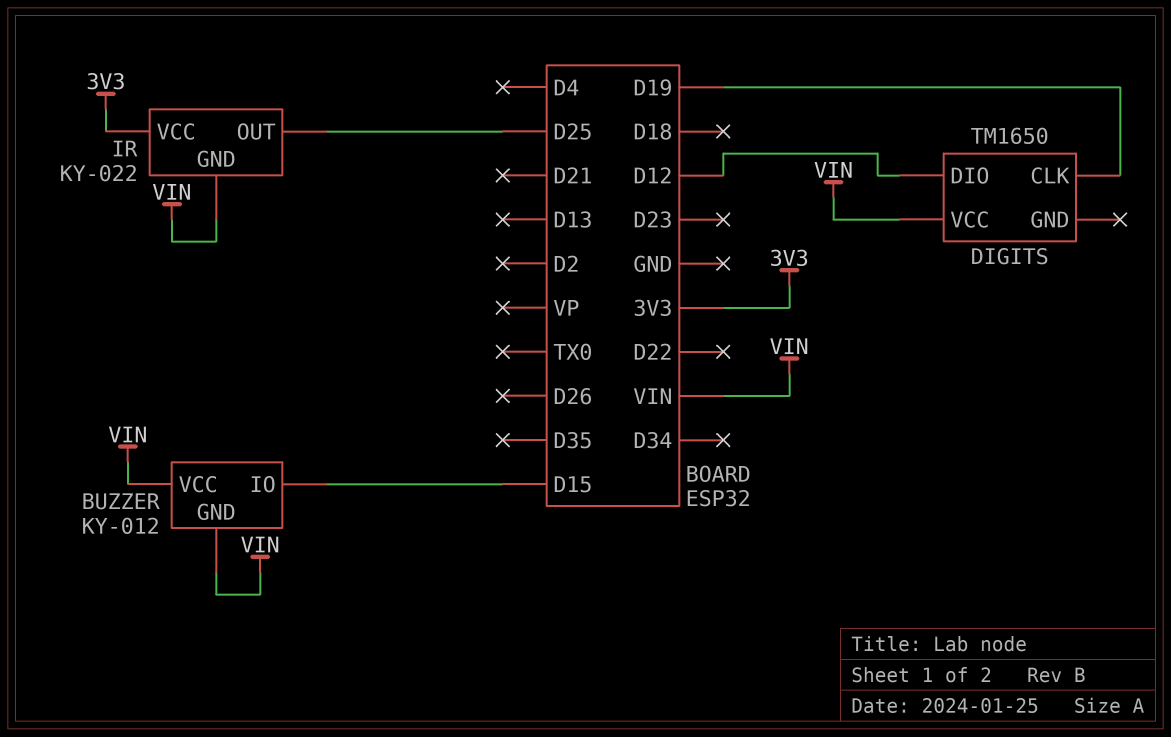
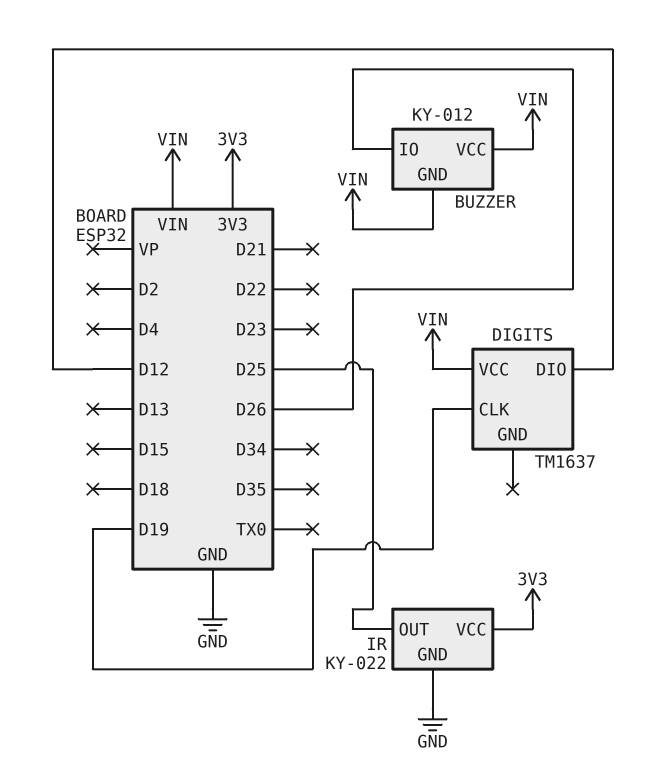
BUZZER pin IO: D15 -> D26
DIGITS: TM1650 -> TM1637
IR pin GND: VIN -> GND

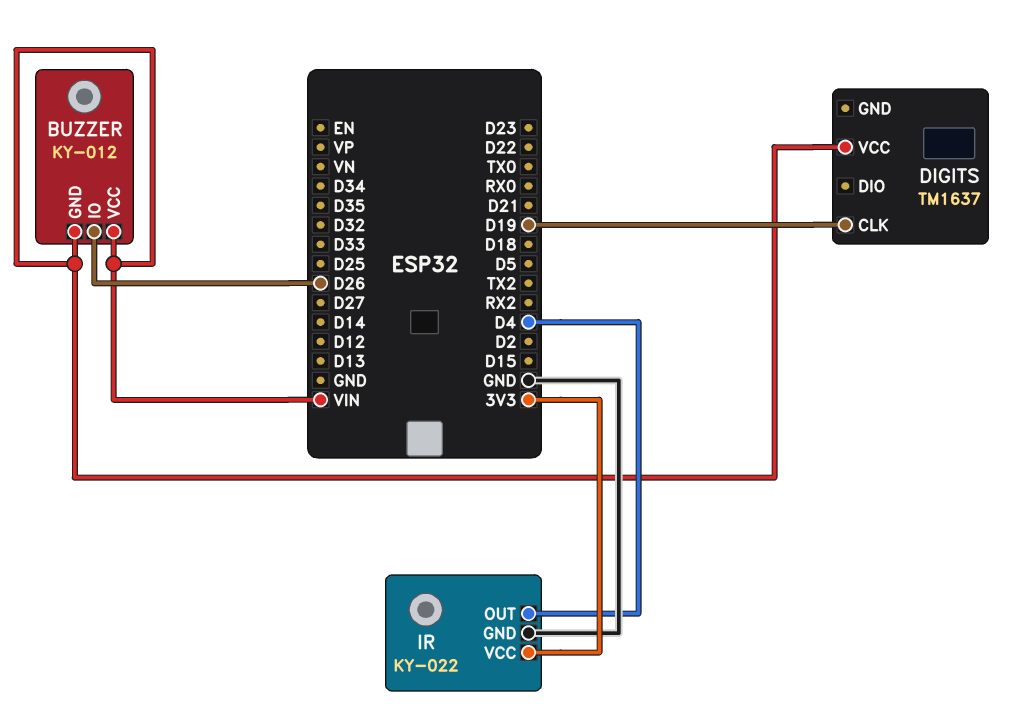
DIGITS pin DIO: D12 -> none
IR pin OUT: D25 -> D4

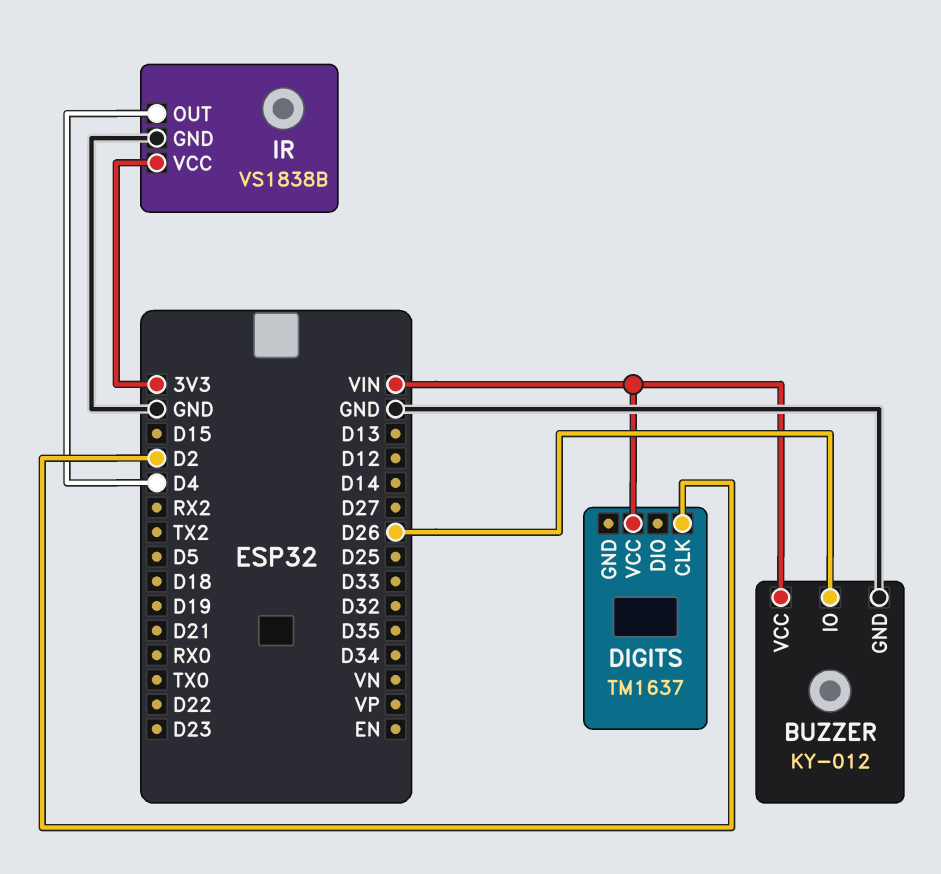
BUZZER pin GND: VIN -> GND
DIGITS pin CLK: D19 -> D2
IR: KY-022 -> VS1838B

